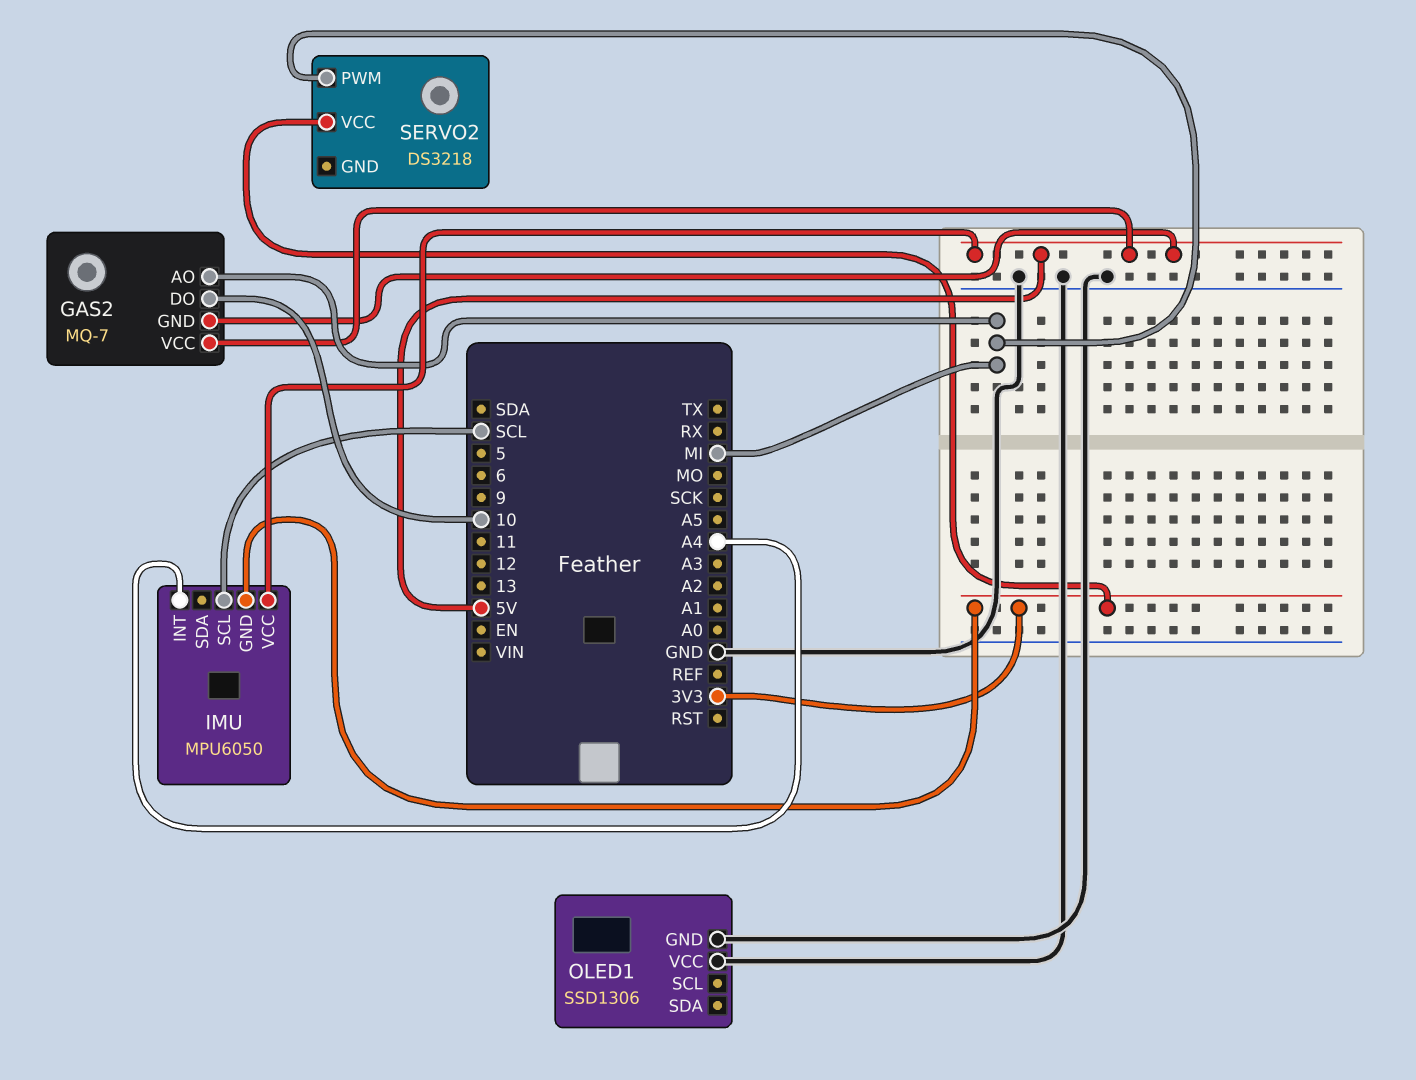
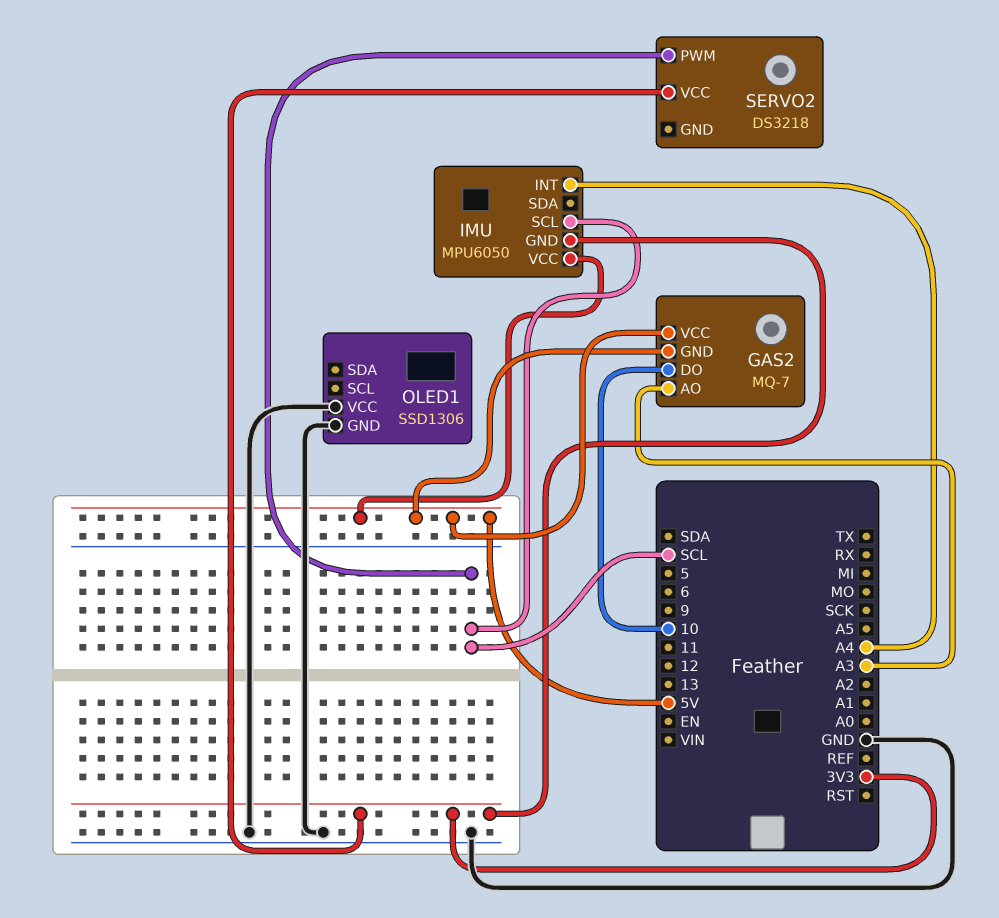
GAS2 pin AO: MI -> A3
SERVO2 pin PWM: MI -> SCL

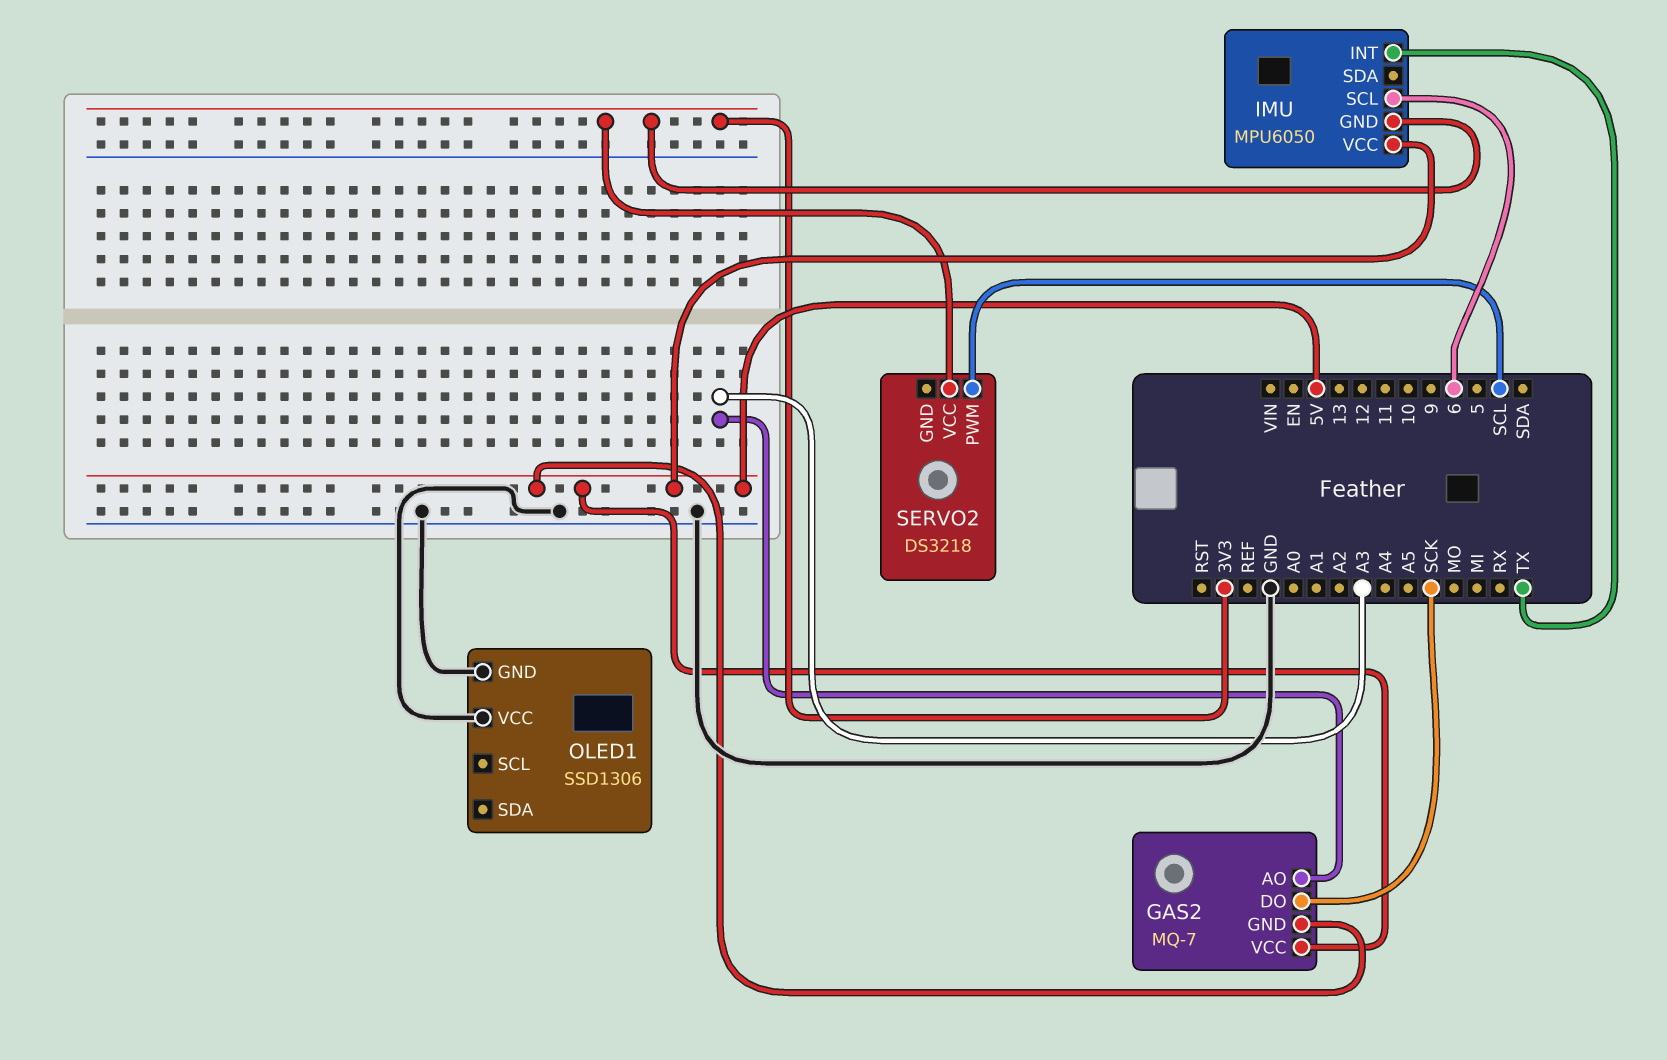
GAS2 pin DO: 10 -> SCK
IMU pin INT: A4 -> TX
IMU pin SCL: SCL -> 6

